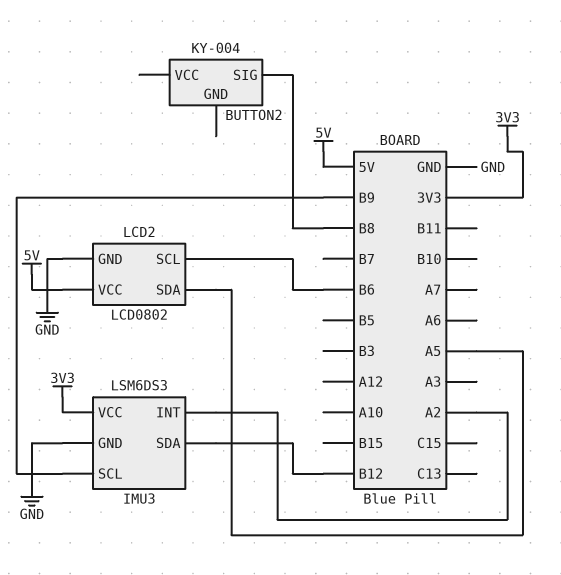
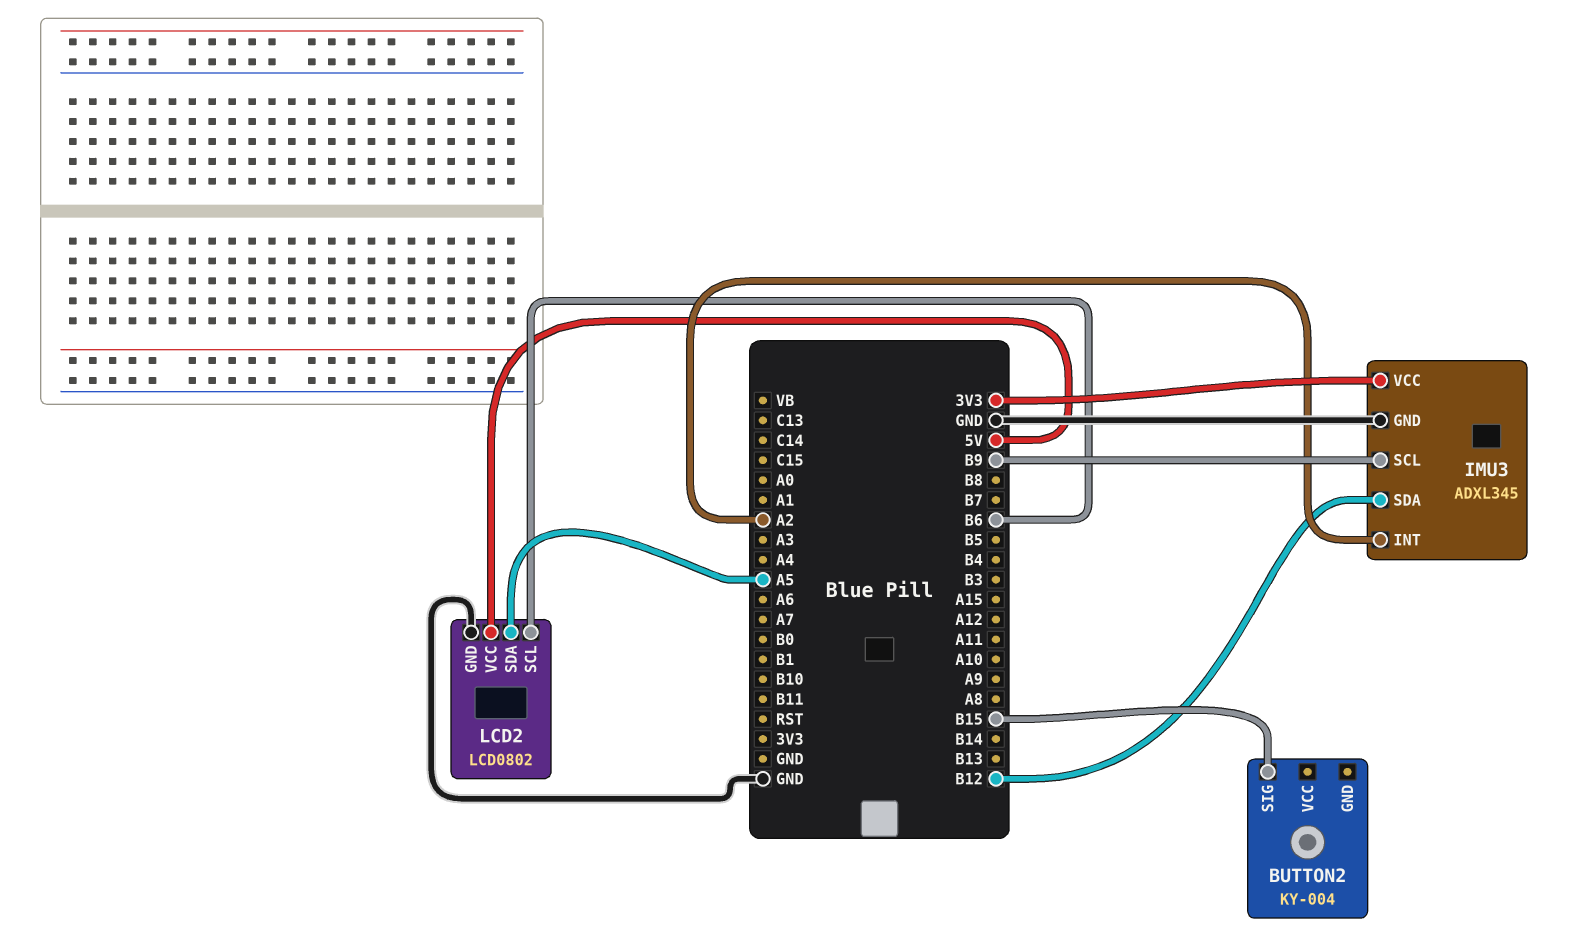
BUTTON2 pin SIG: B8 -> B15
IMU3: LSM6DS3 -> ADXL345

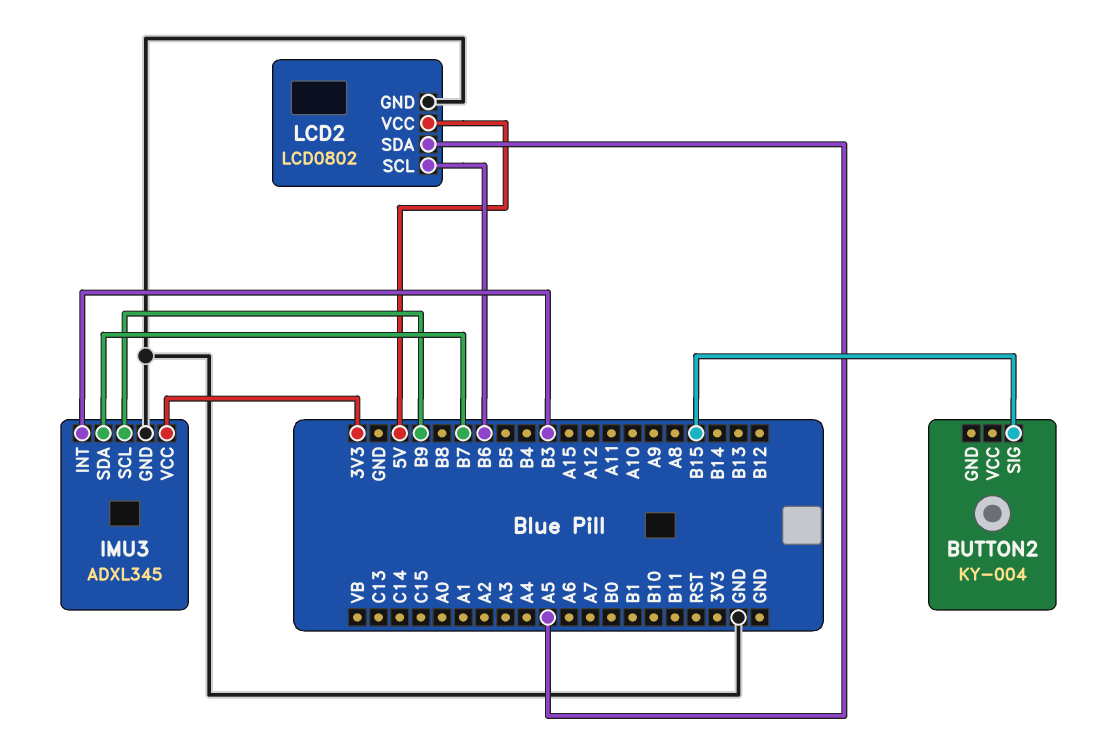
IMU3 pin INT: A2 -> B3
IMU3 pin SDA: B12 -> B7

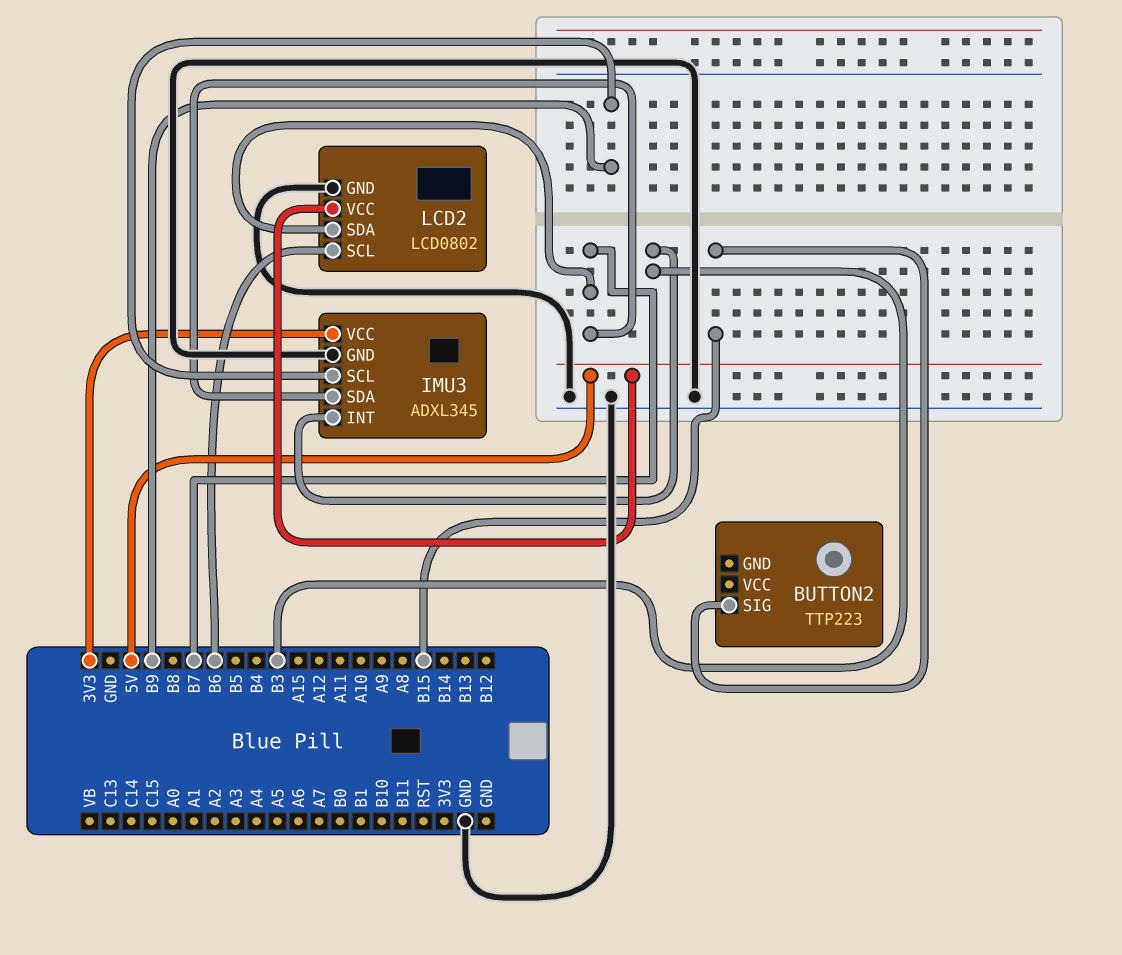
BUTTON2: KY-004 -> TTP223
LCD2 pin SDA: A5 -> B7

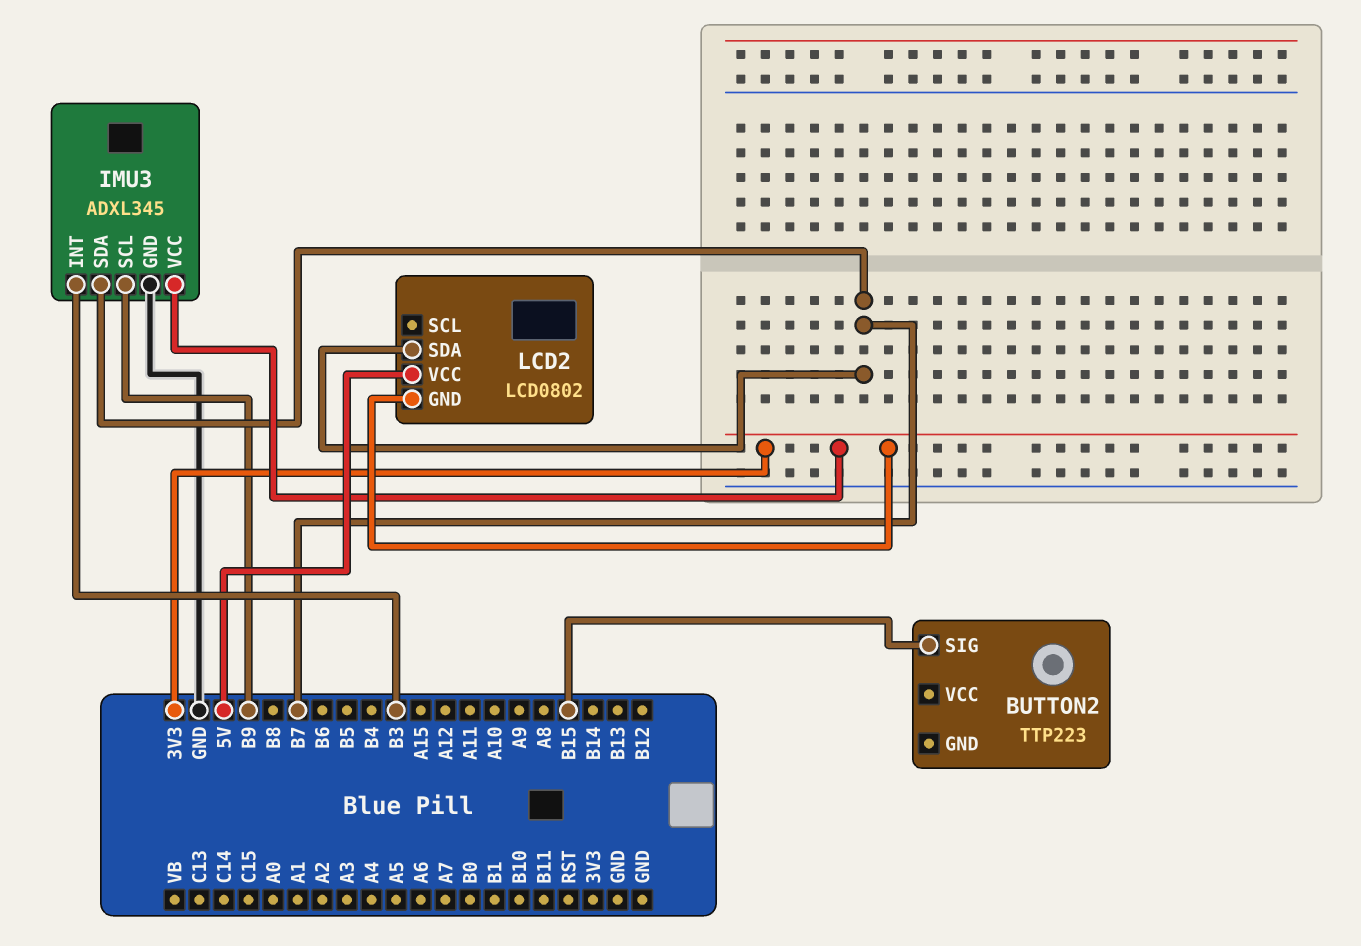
LCD2 pin GND: GND -> 3V3
LCD2 pin SCL: B6 -> none

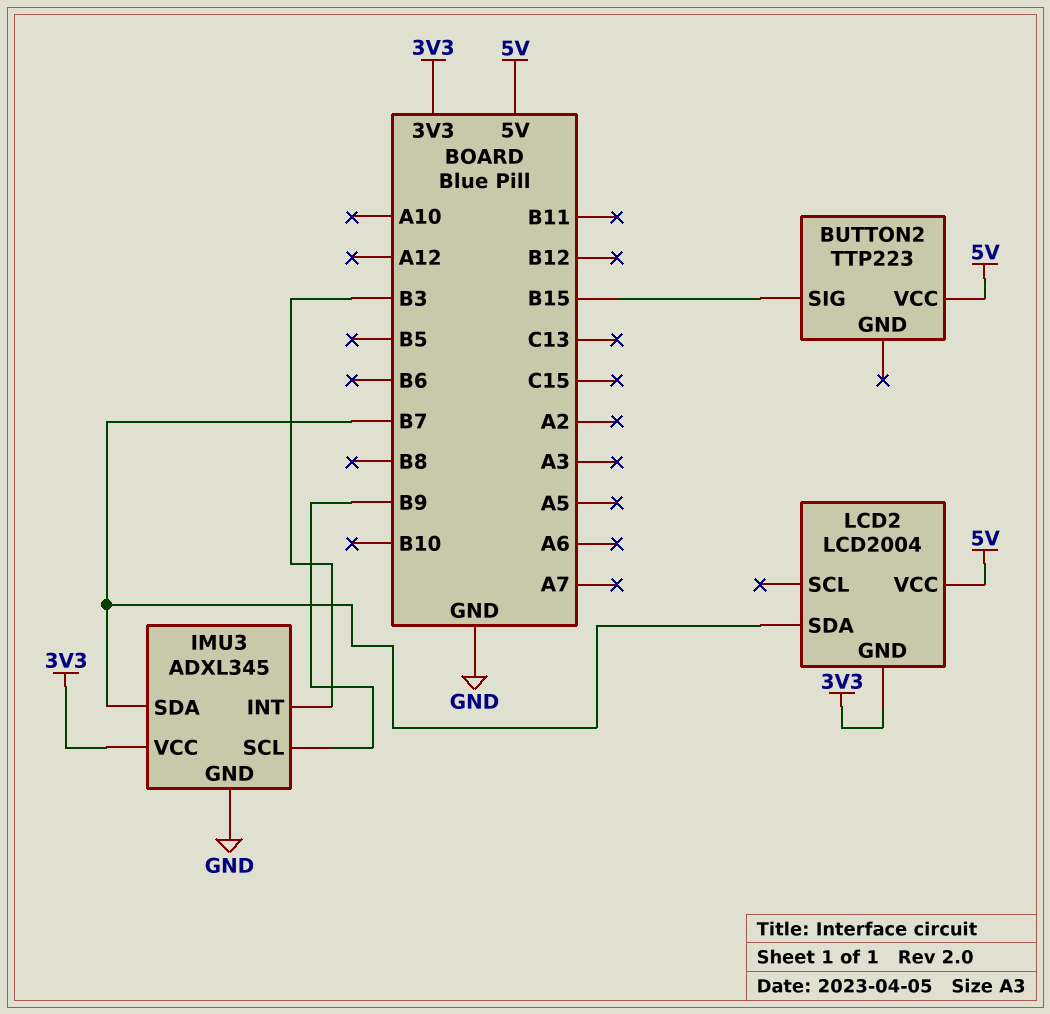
BUTTON2 pin VCC: none -> 5V
LCD2: LCD0802 -> LCD2004

